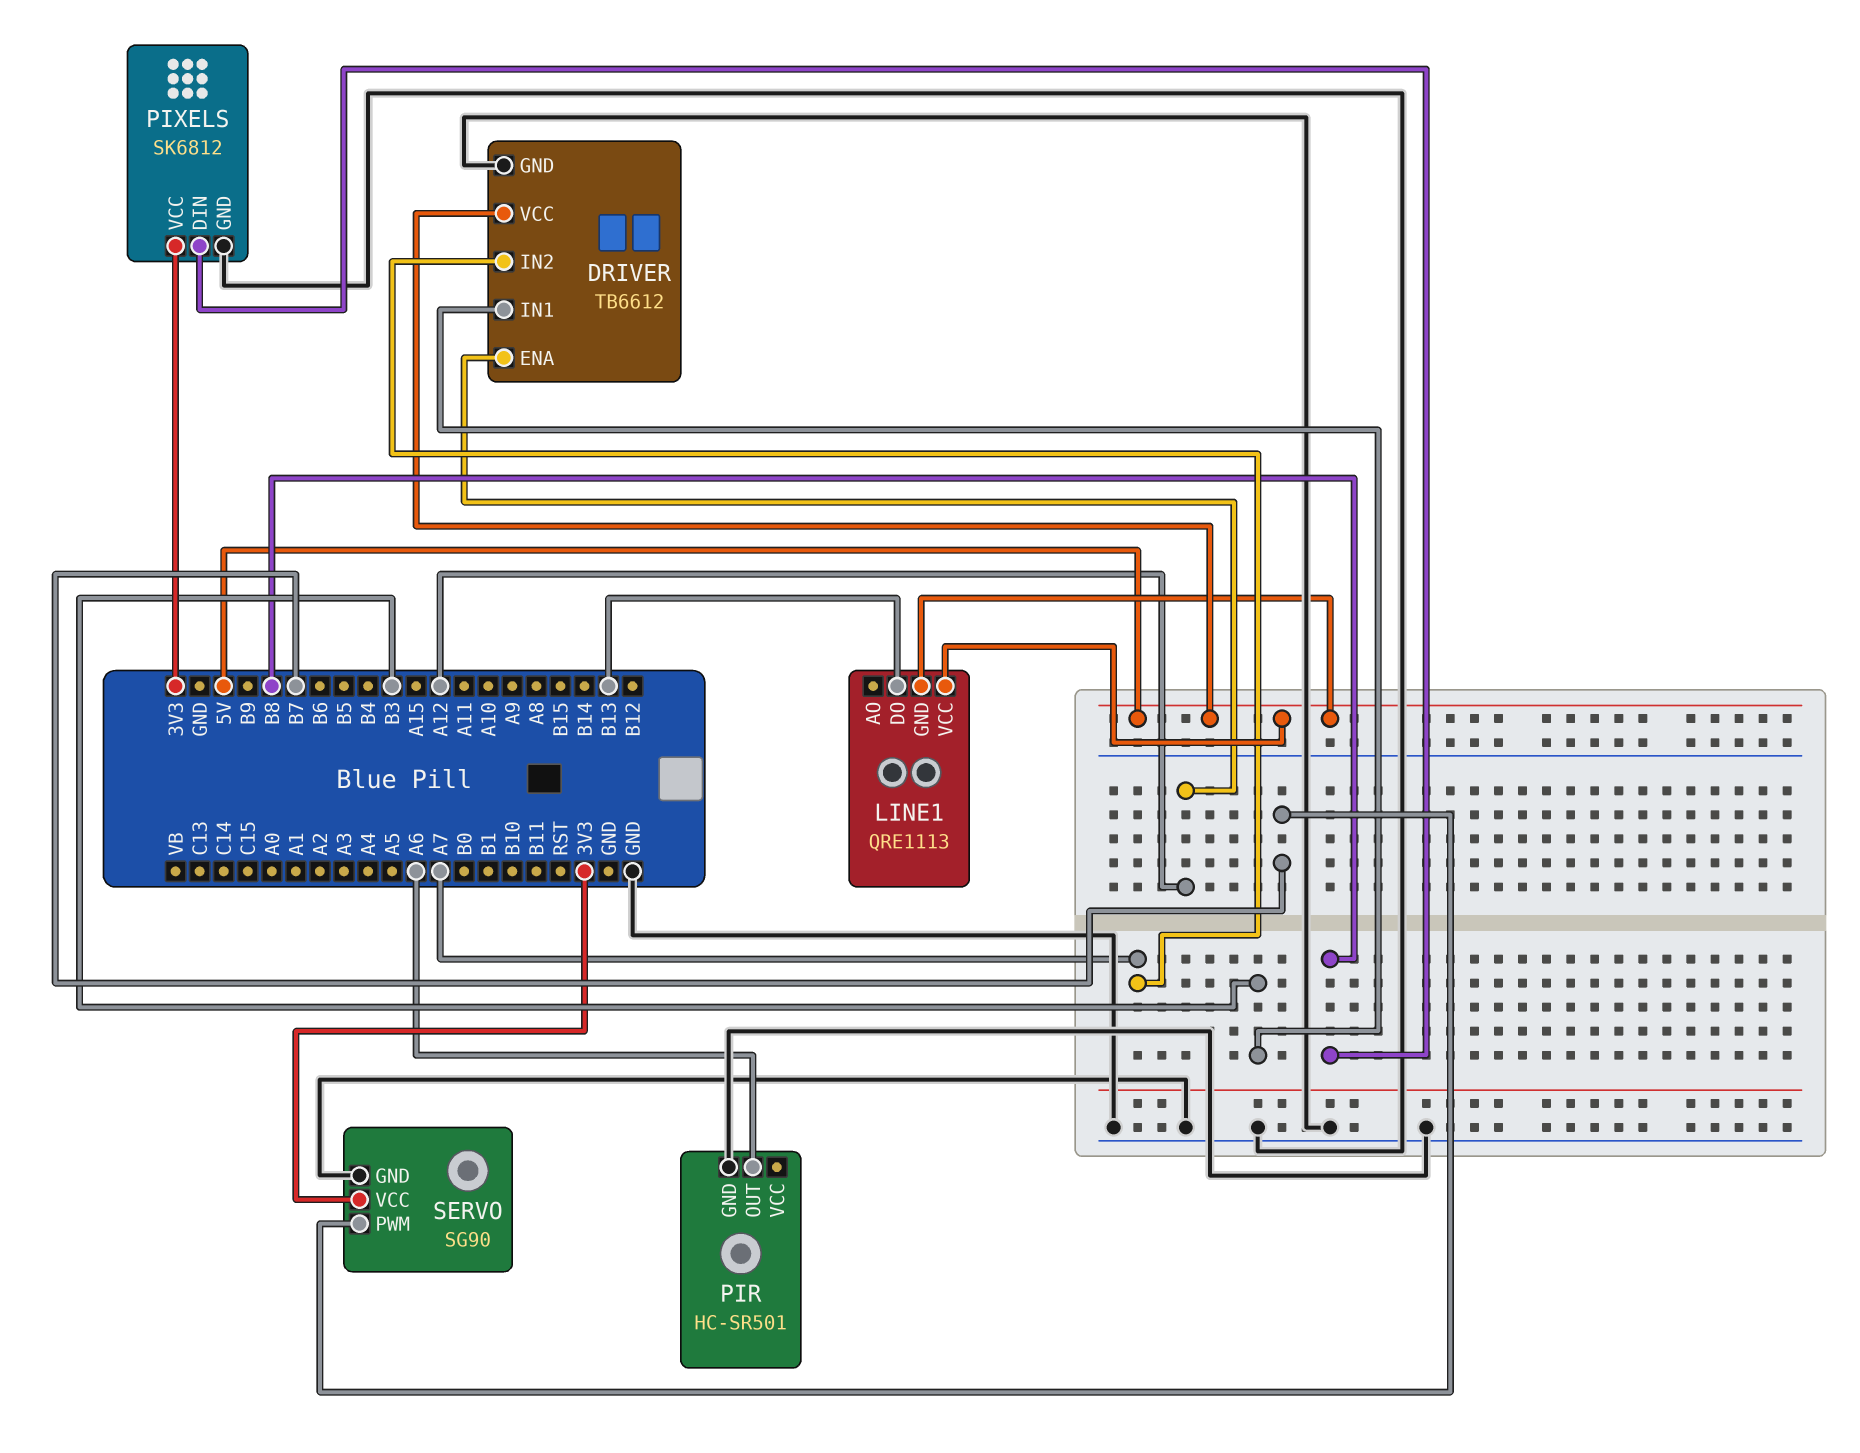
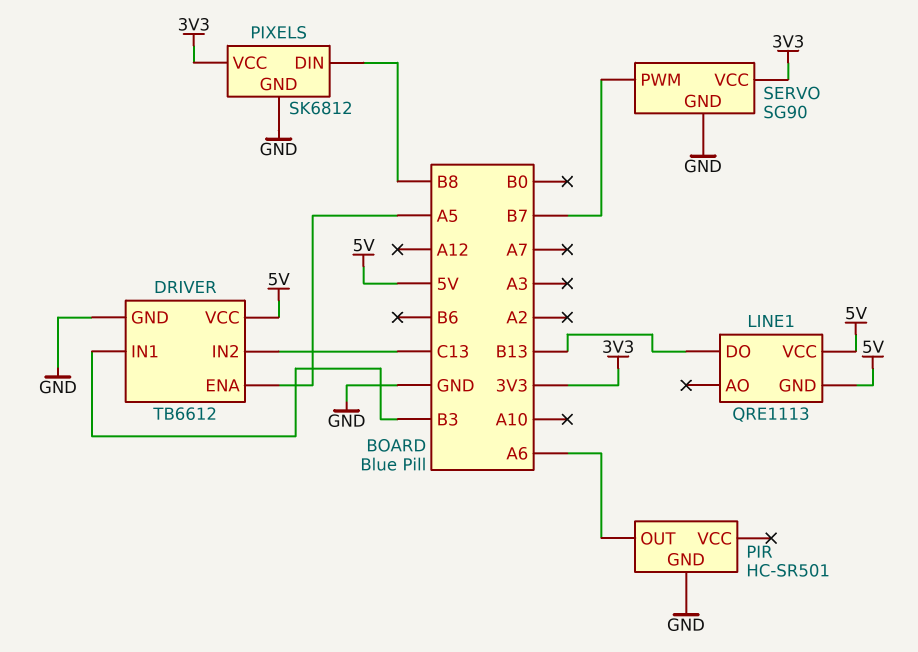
DRIVER pin ENA: A12 -> A5
DRIVER pin IN2: A7 -> C13

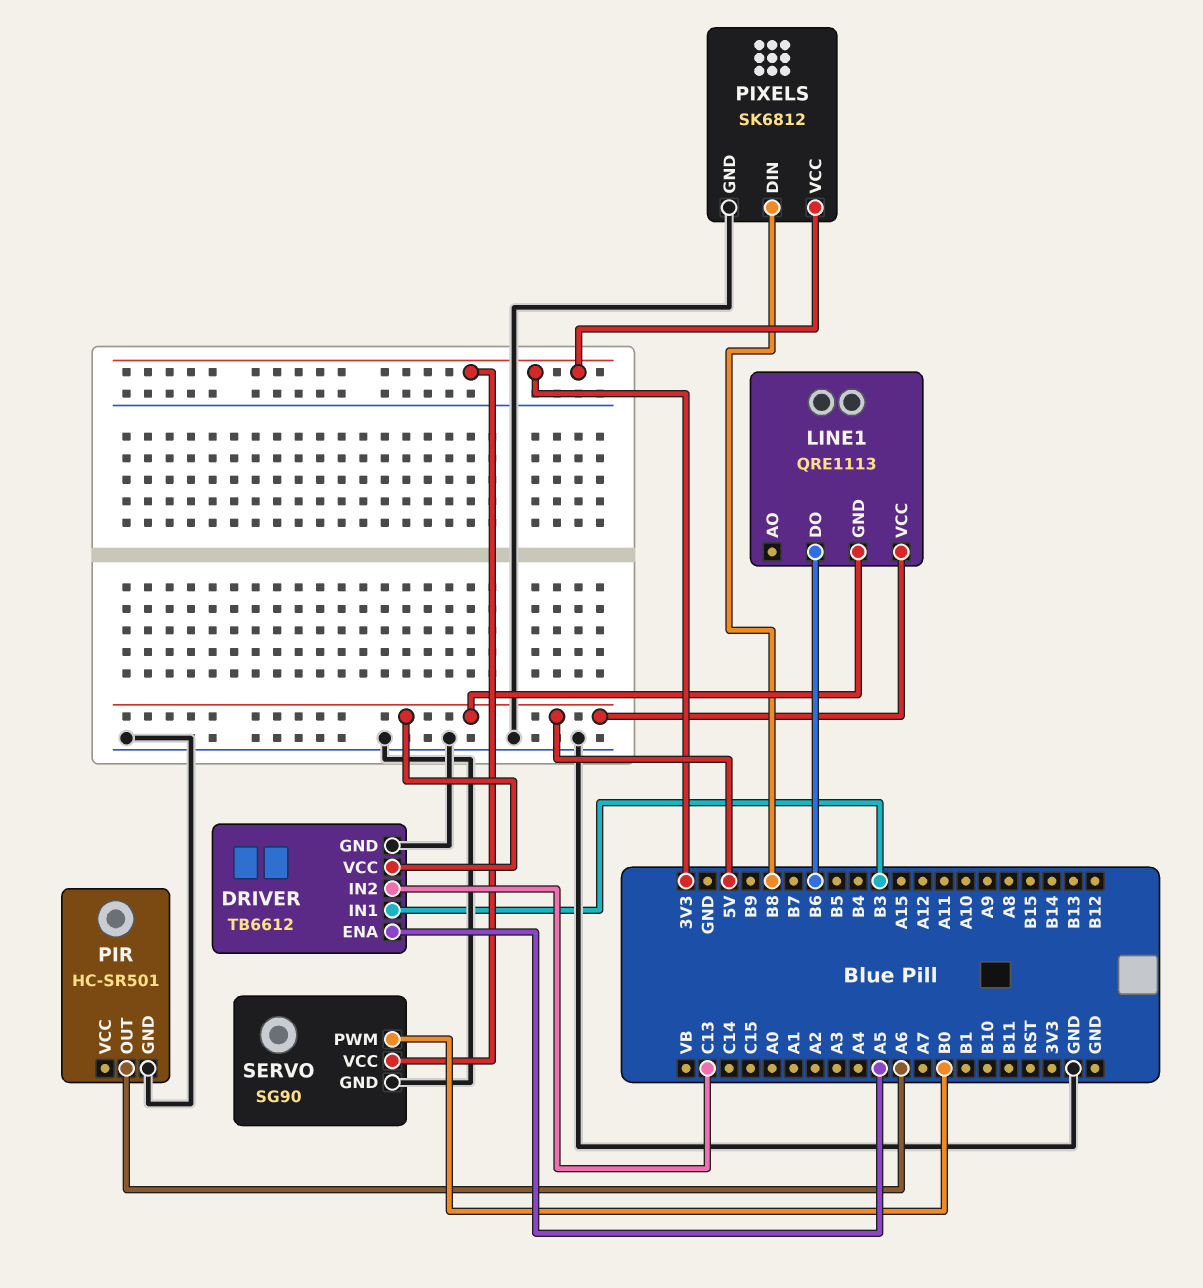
LINE1 pin DO: B13 -> B6
SERVO pin PWM: B7 -> B0

